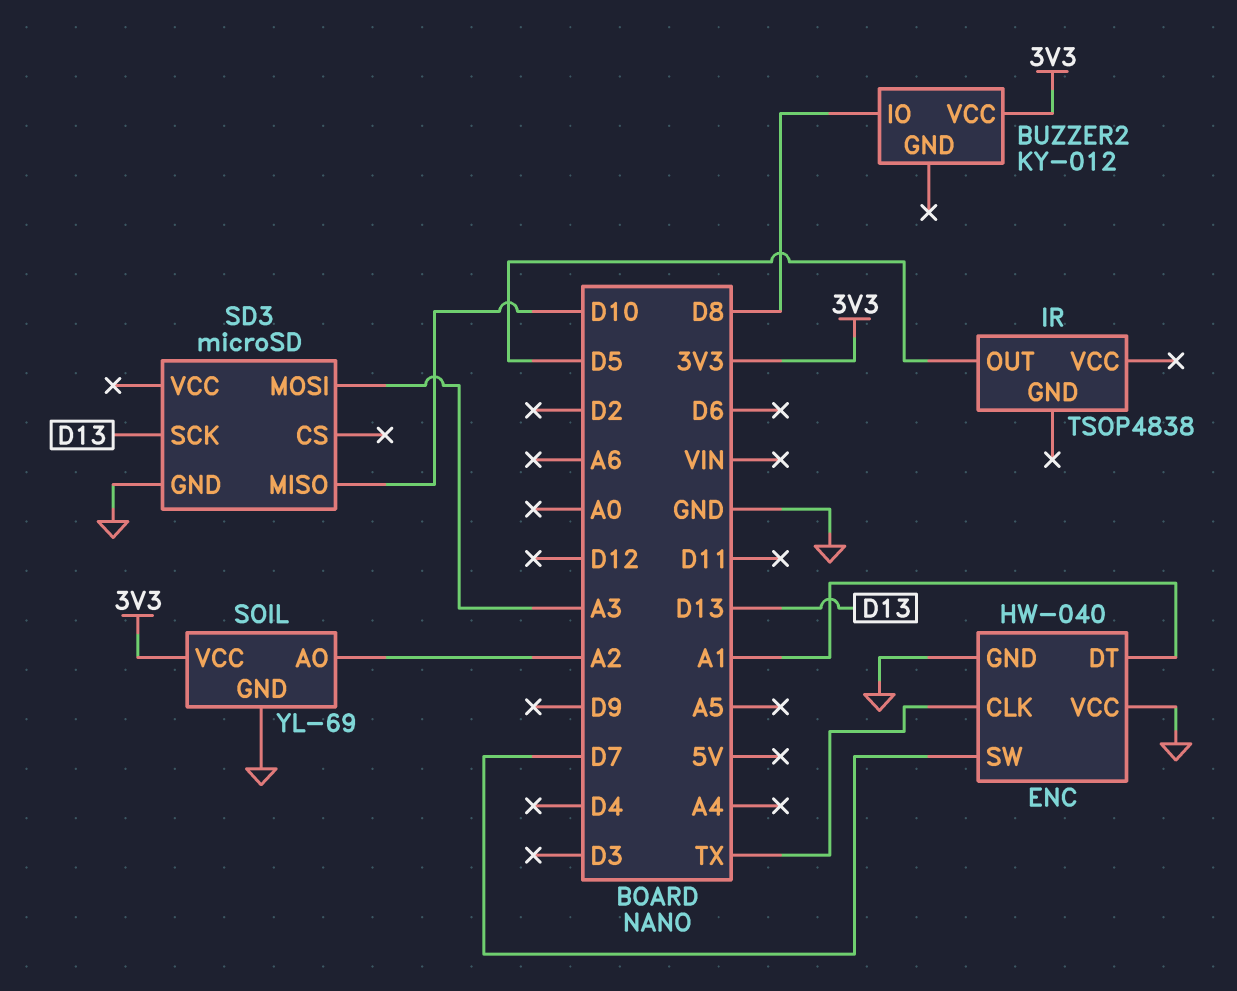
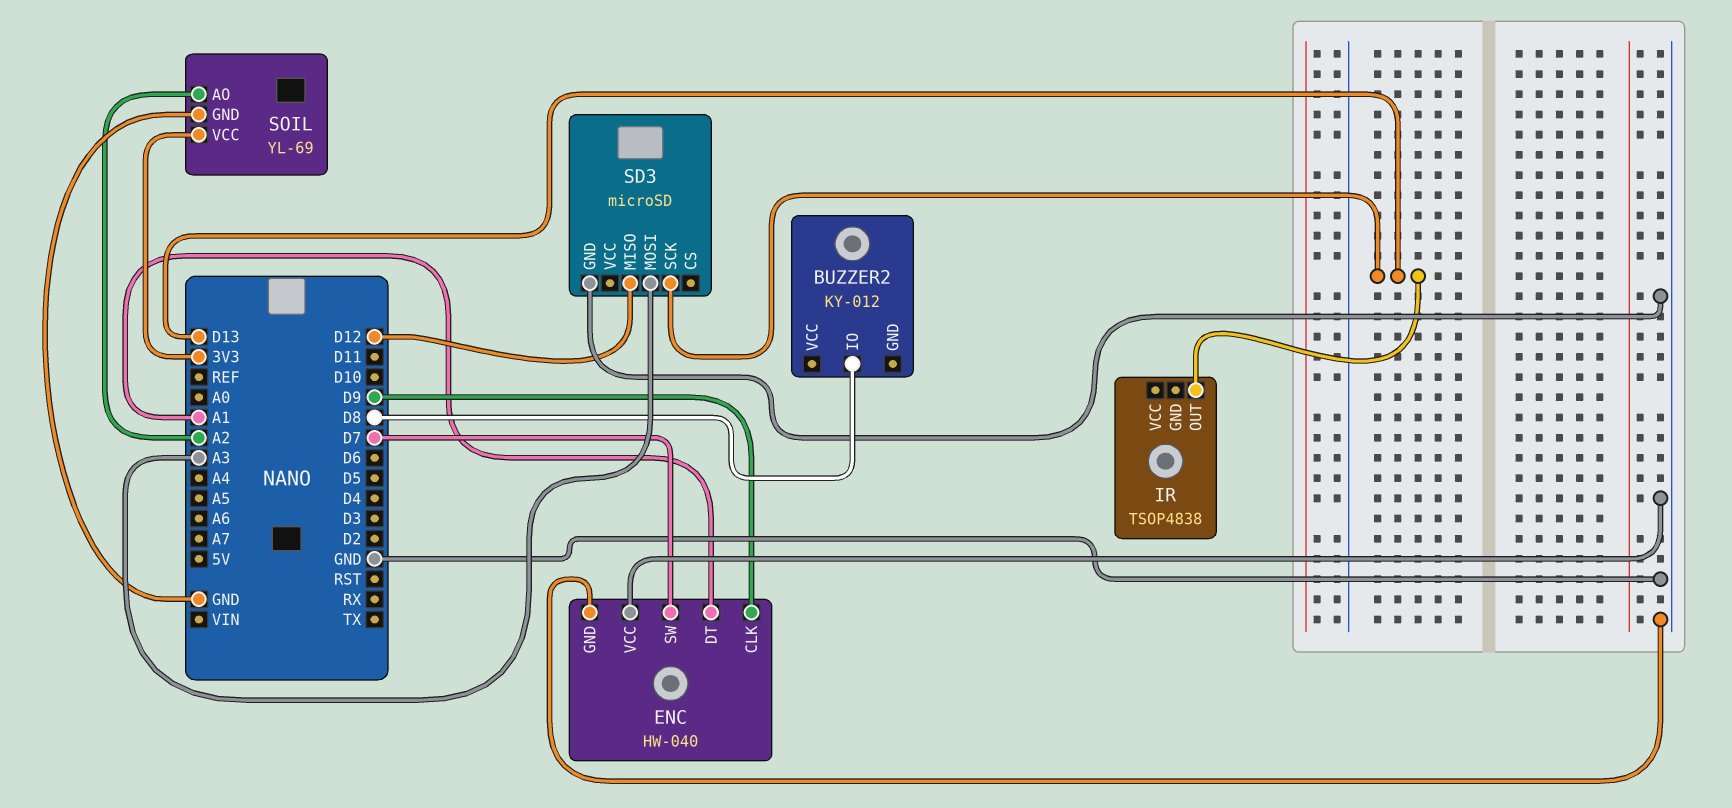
BUZZER2 pin VCC: 3V3 -> none
ENC pin CLK: TX -> D9
IR pin OUT: D5 -> D13
SD3 pin MISO: D10 -> D12

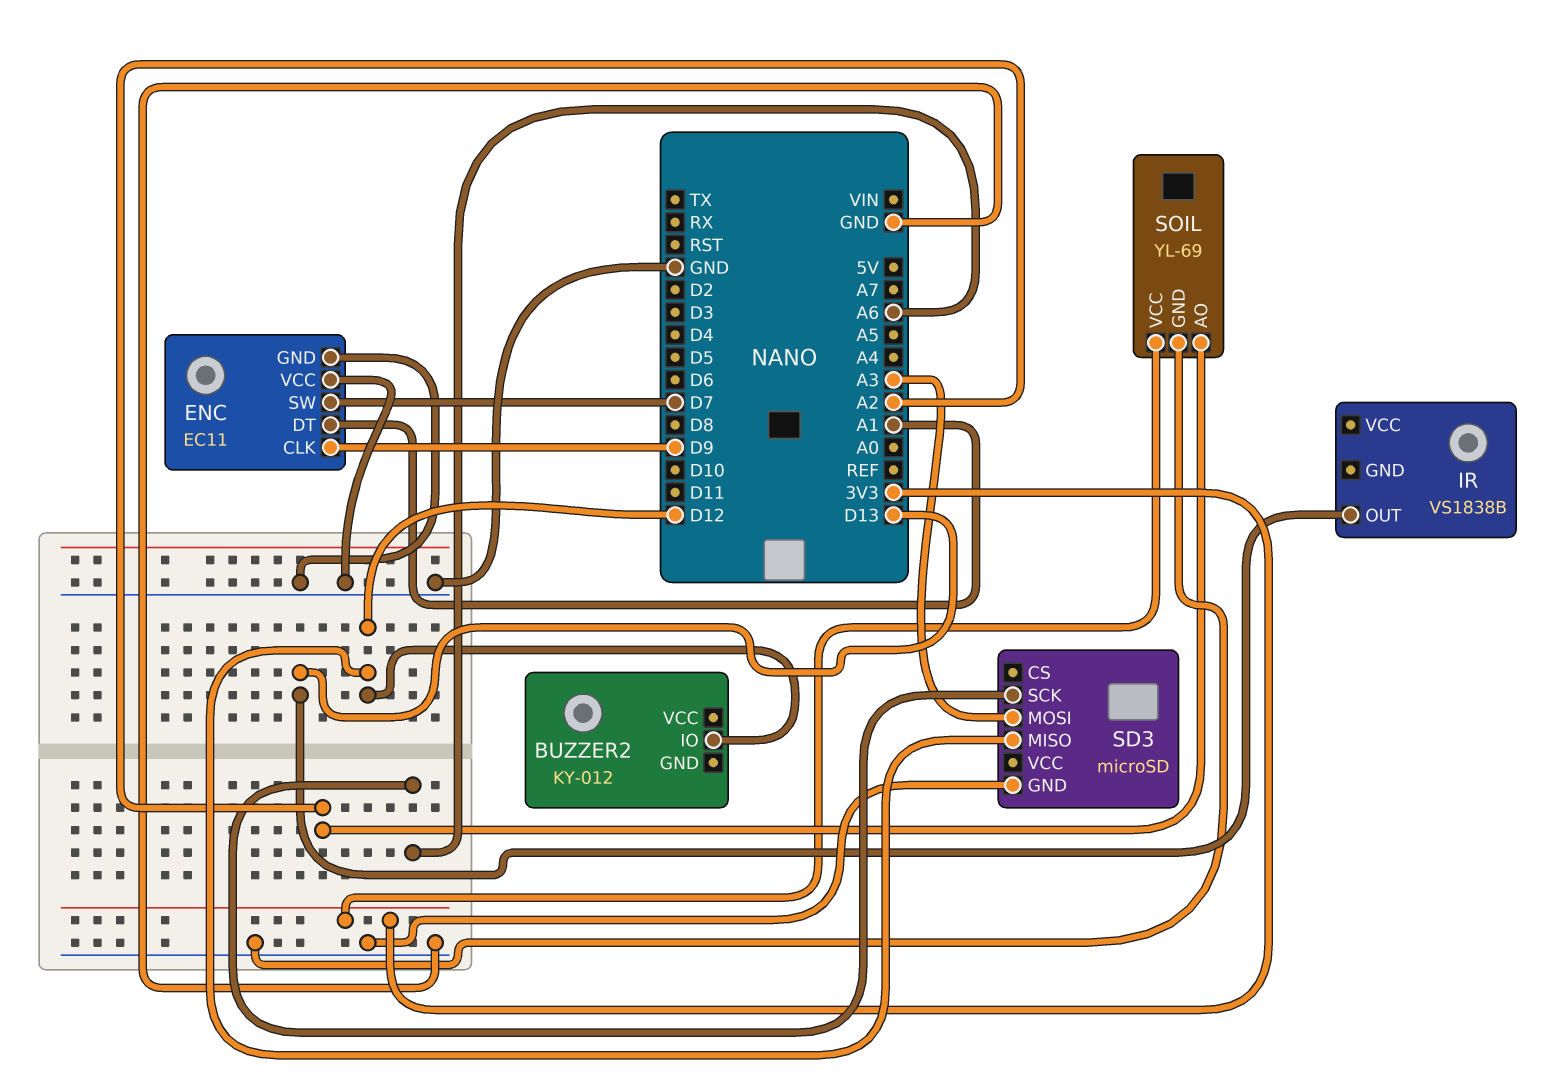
BUZZER2 pin IO: D8 -> D12
ENC: HW-040 -> EC11
IR: TSOP4838 -> VS1838B
SD3 pin SCK: D13 -> A6

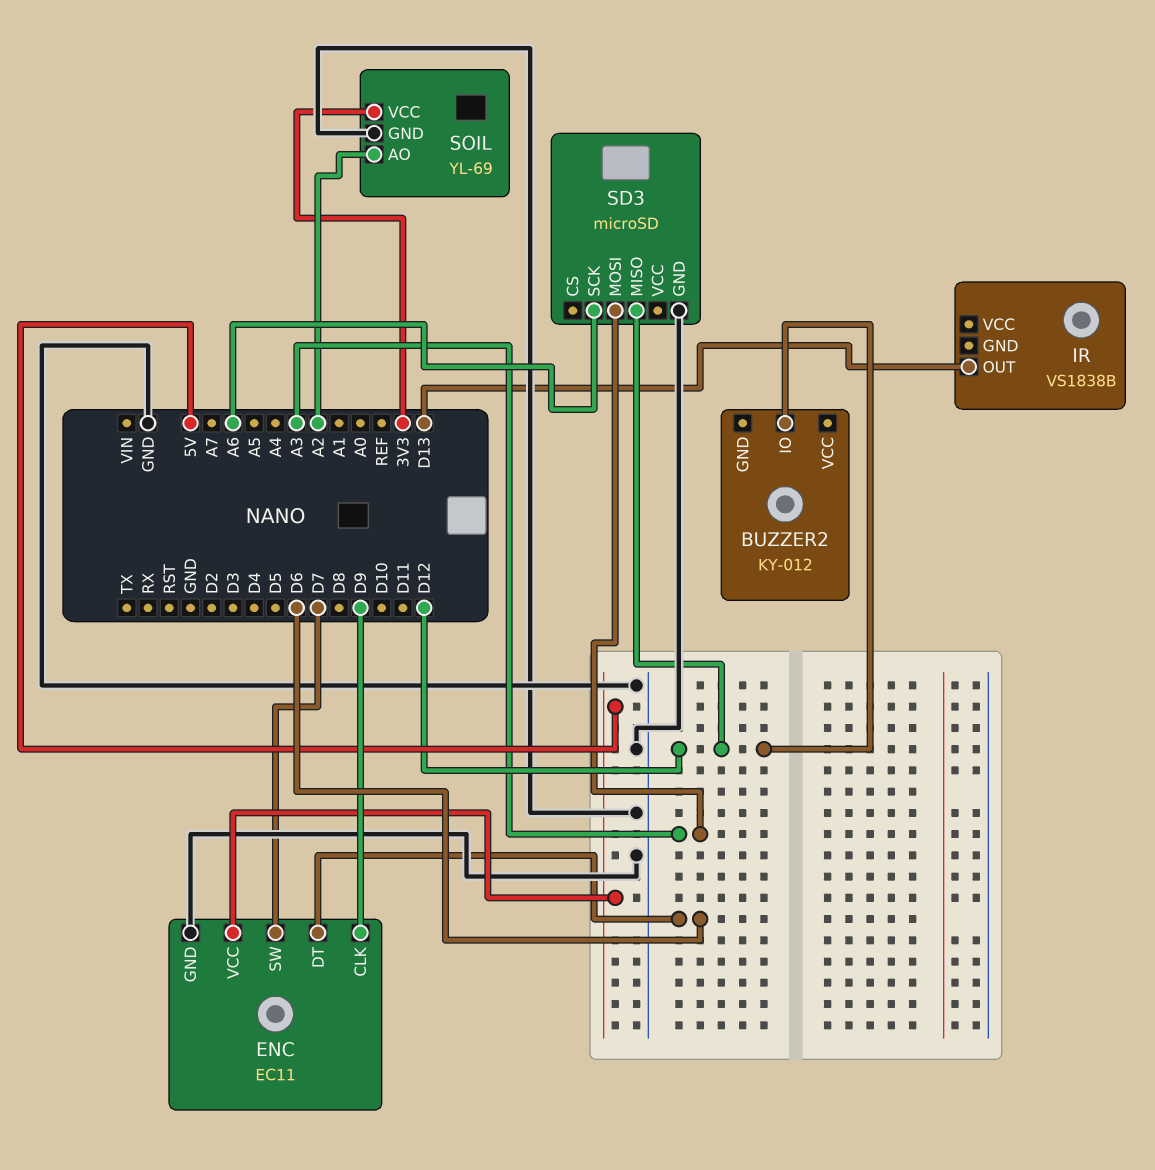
ENC pin DT: A1 -> D6
ENC pin VCC: GND -> 5V

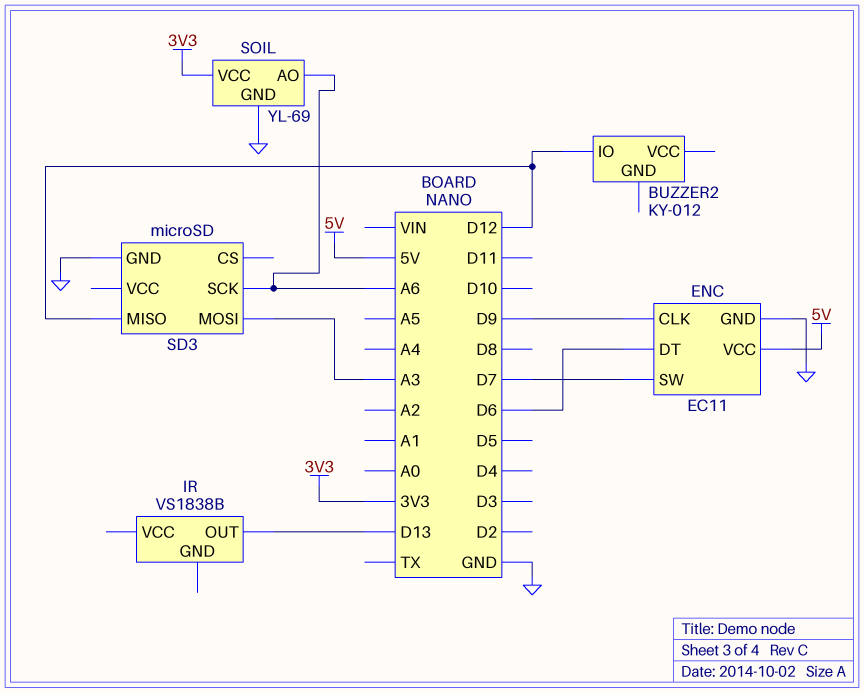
SOIL pin AO: A2 -> A6

